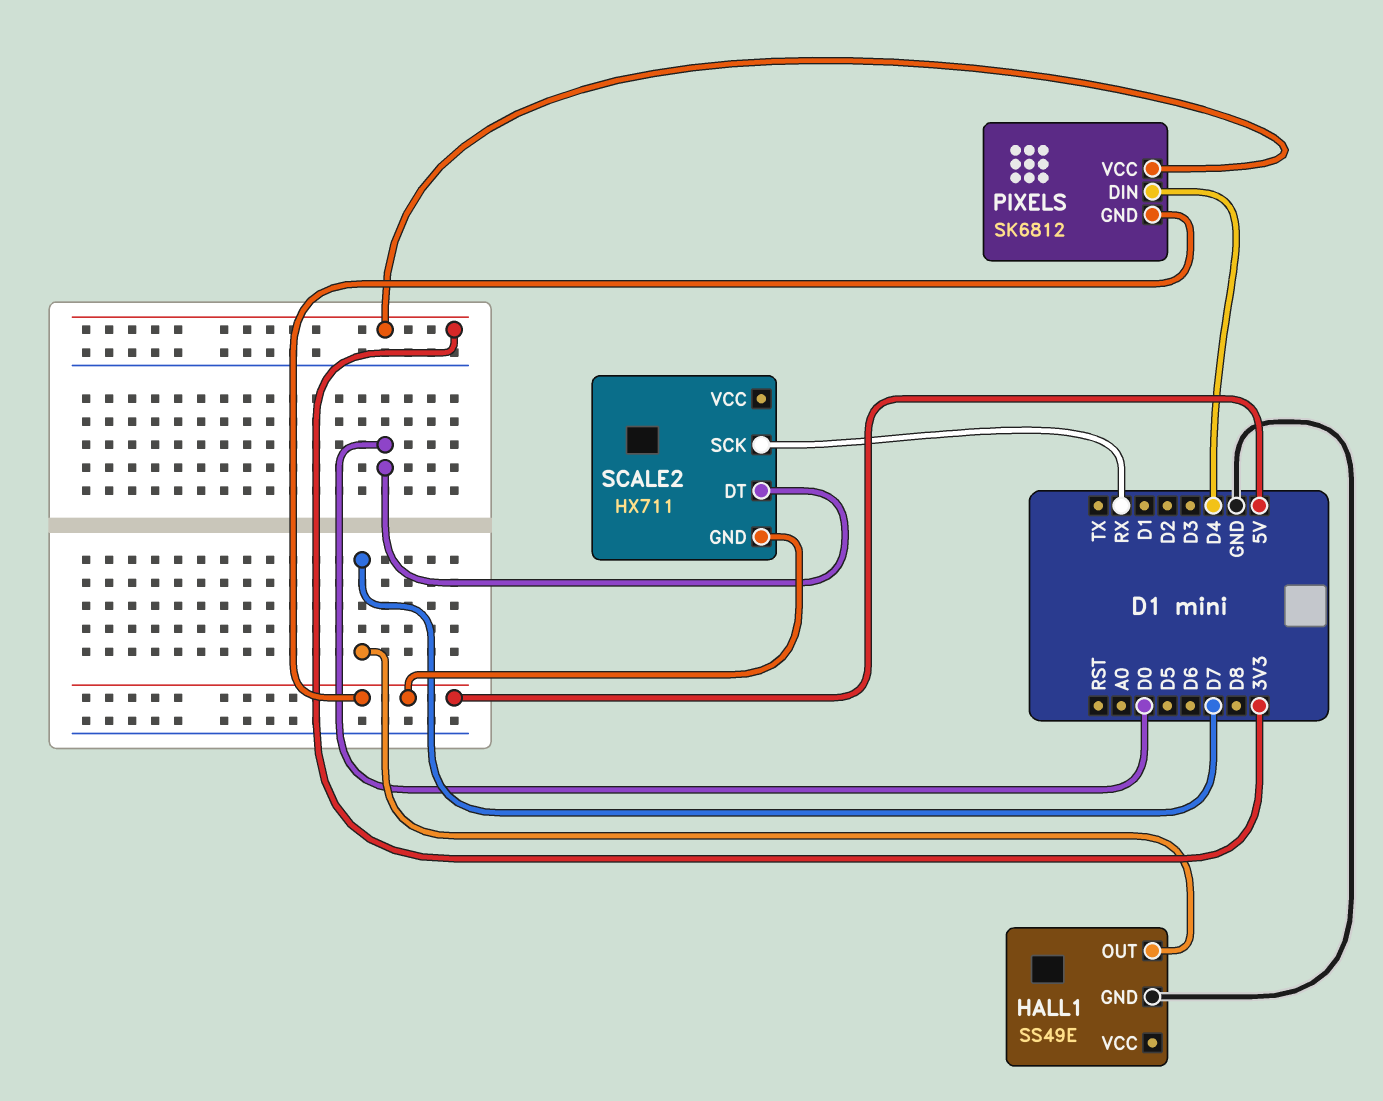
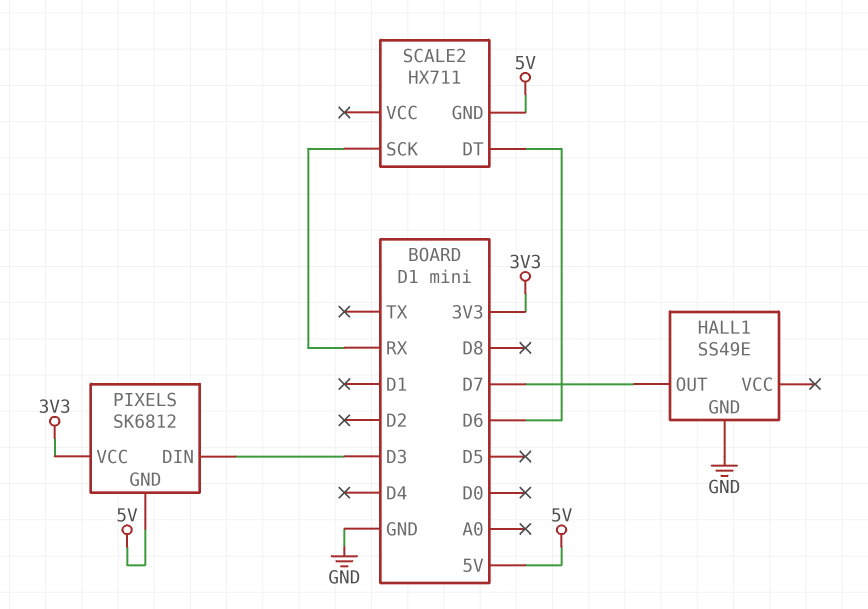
PIXELS pin DIN: D4 -> D3
SCALE2 pin DT: D0 -> D6

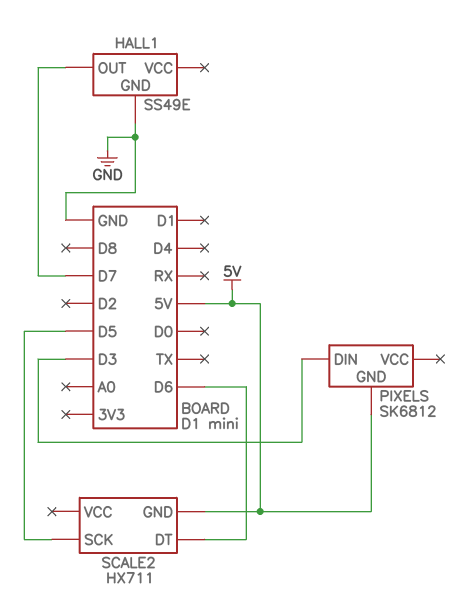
PIXELS pin VCC: 3V3 -> none
SCALE2 pin SCK: RX -> D5

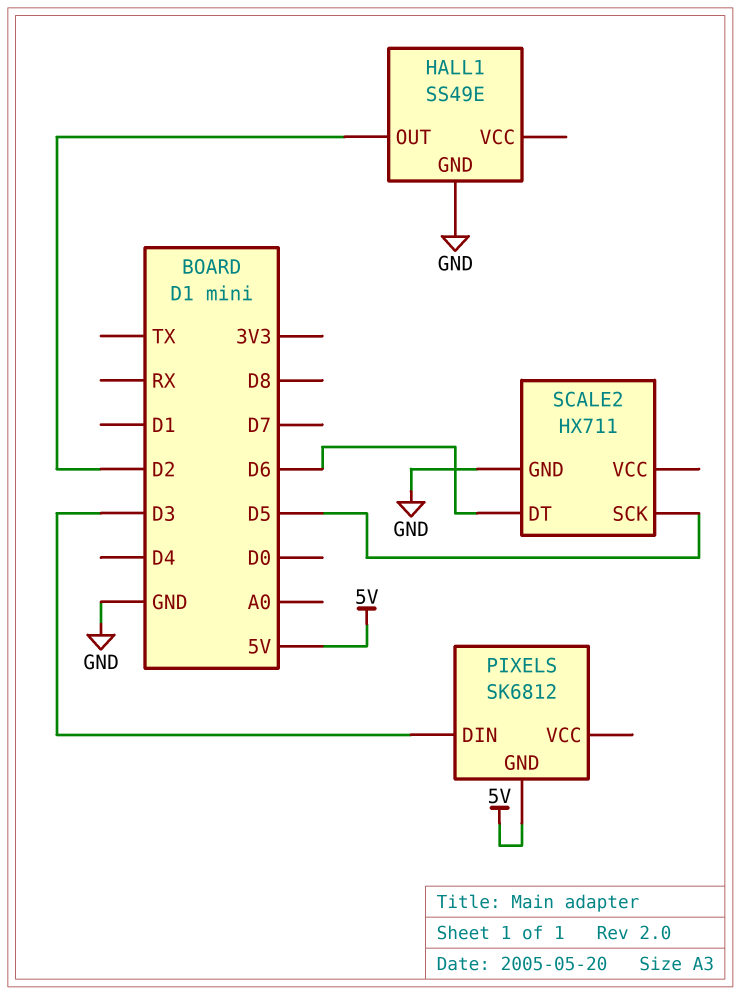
HALL1 pin OUT: D7 -> D2
SCALE2 pin GND: 5V -> GND

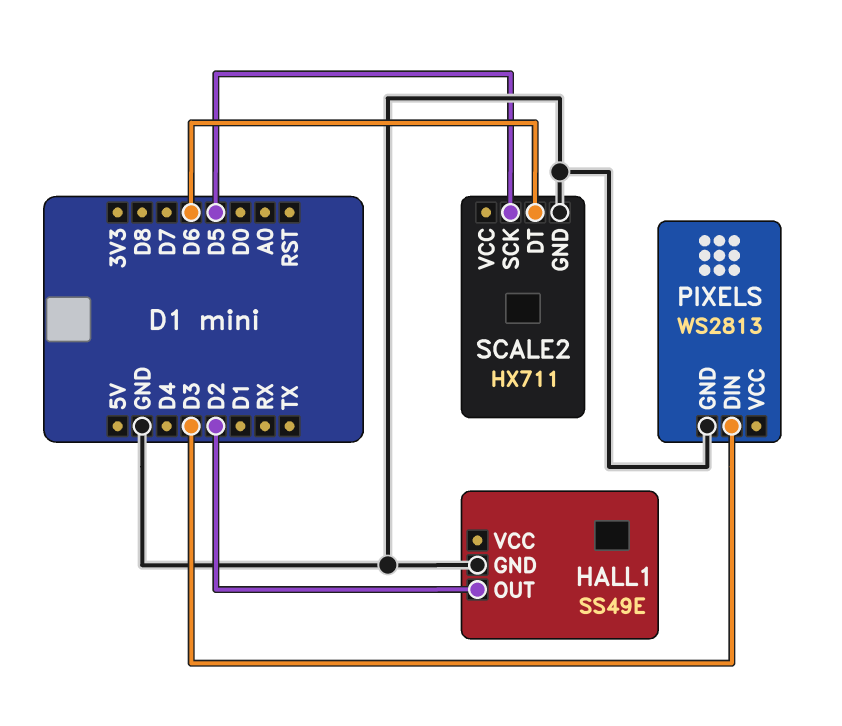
PIXELS: SK6812 -> WS2813
PIXELS pin GND: 5V -> GND

